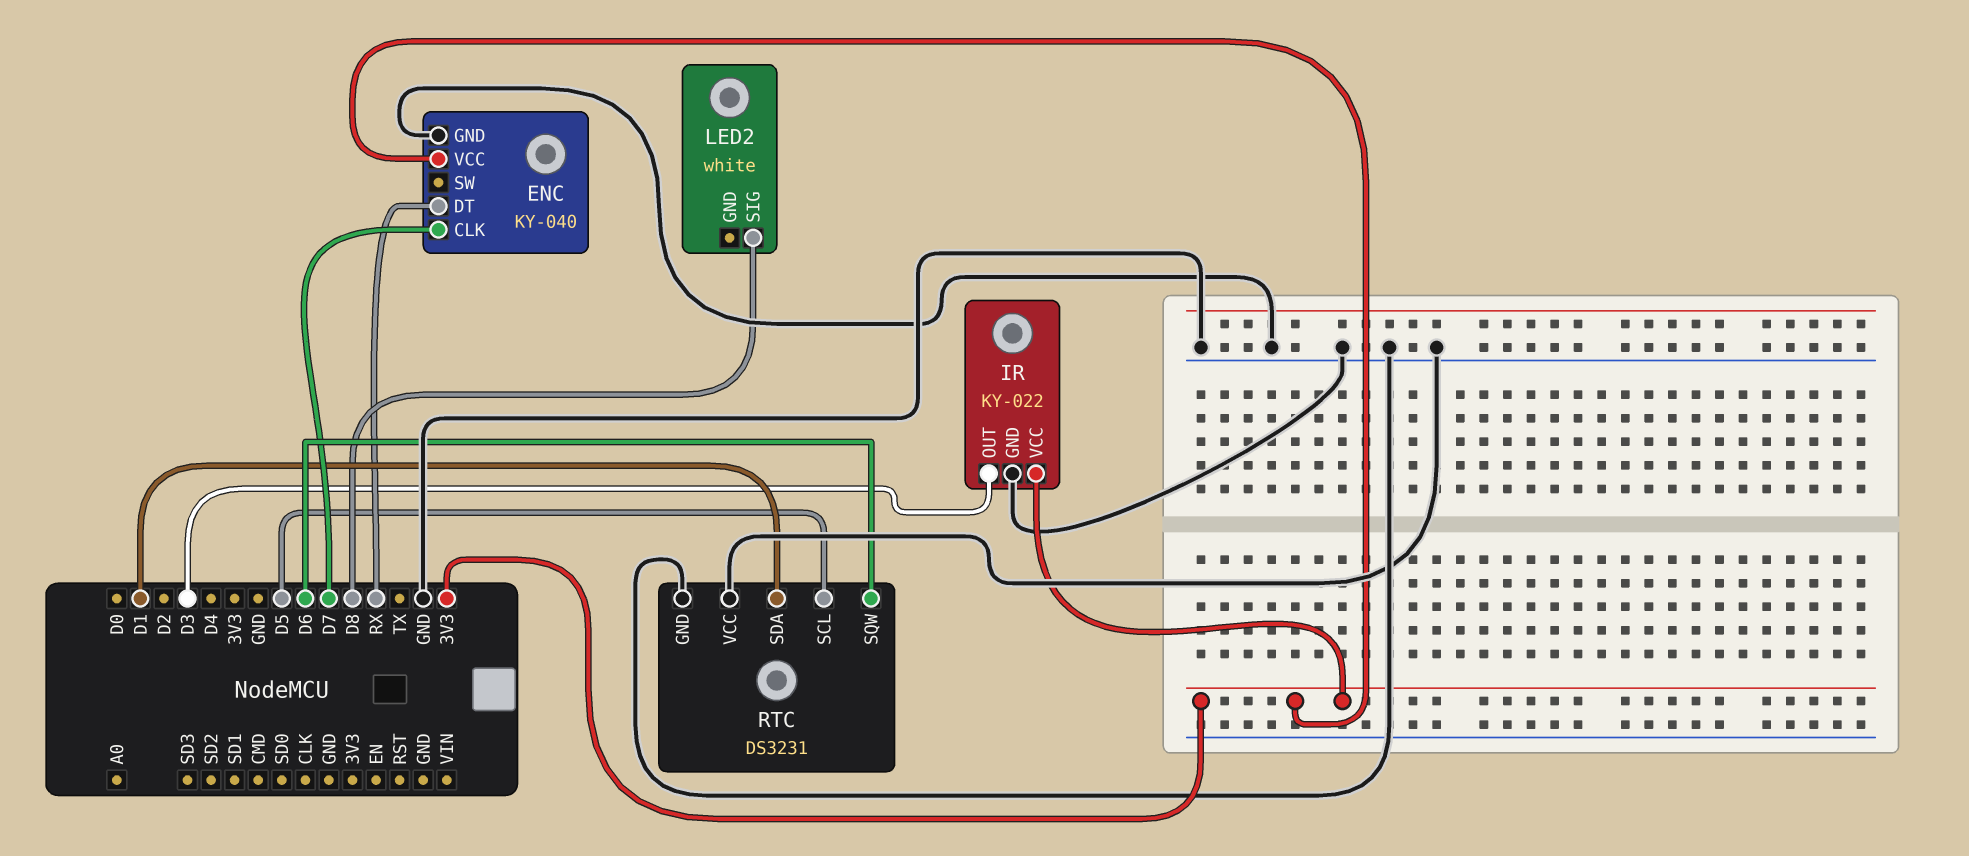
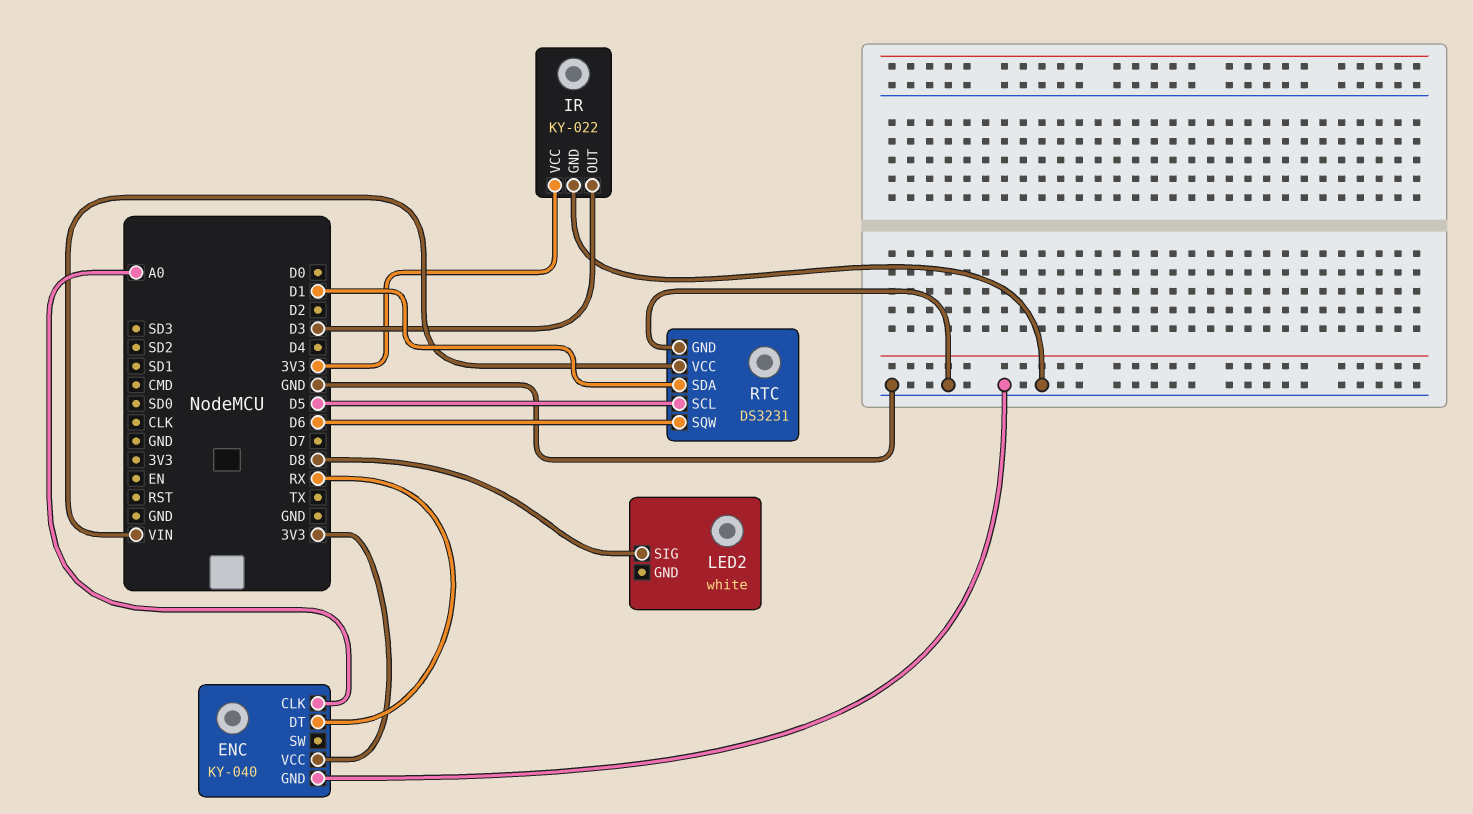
ENC pin CLK: D7 -> A0
RTC pin VCC: GND -> VIN

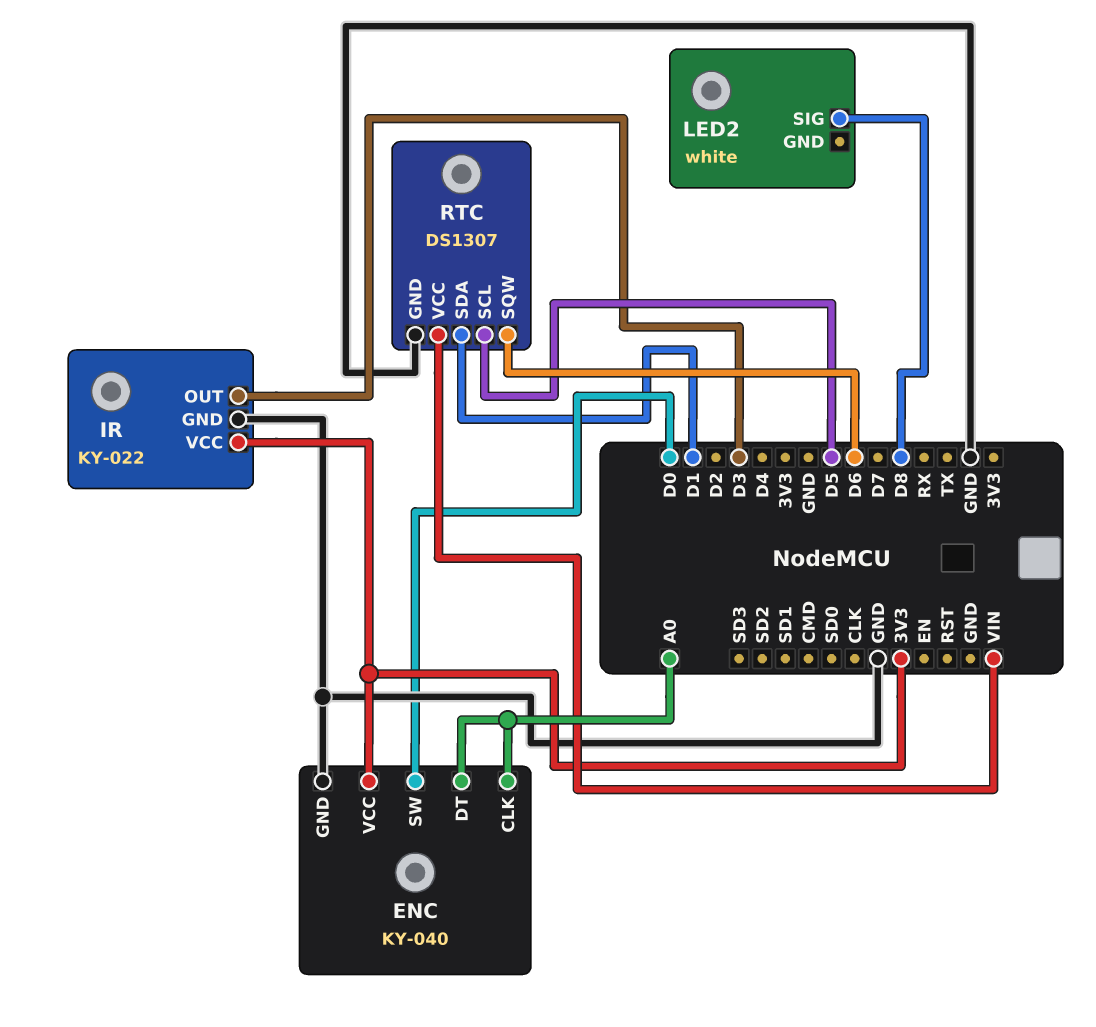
ENC pin DT: RX -> A0
ENC pin SW: none -> D0
RTC: DS3231 -> DS1307

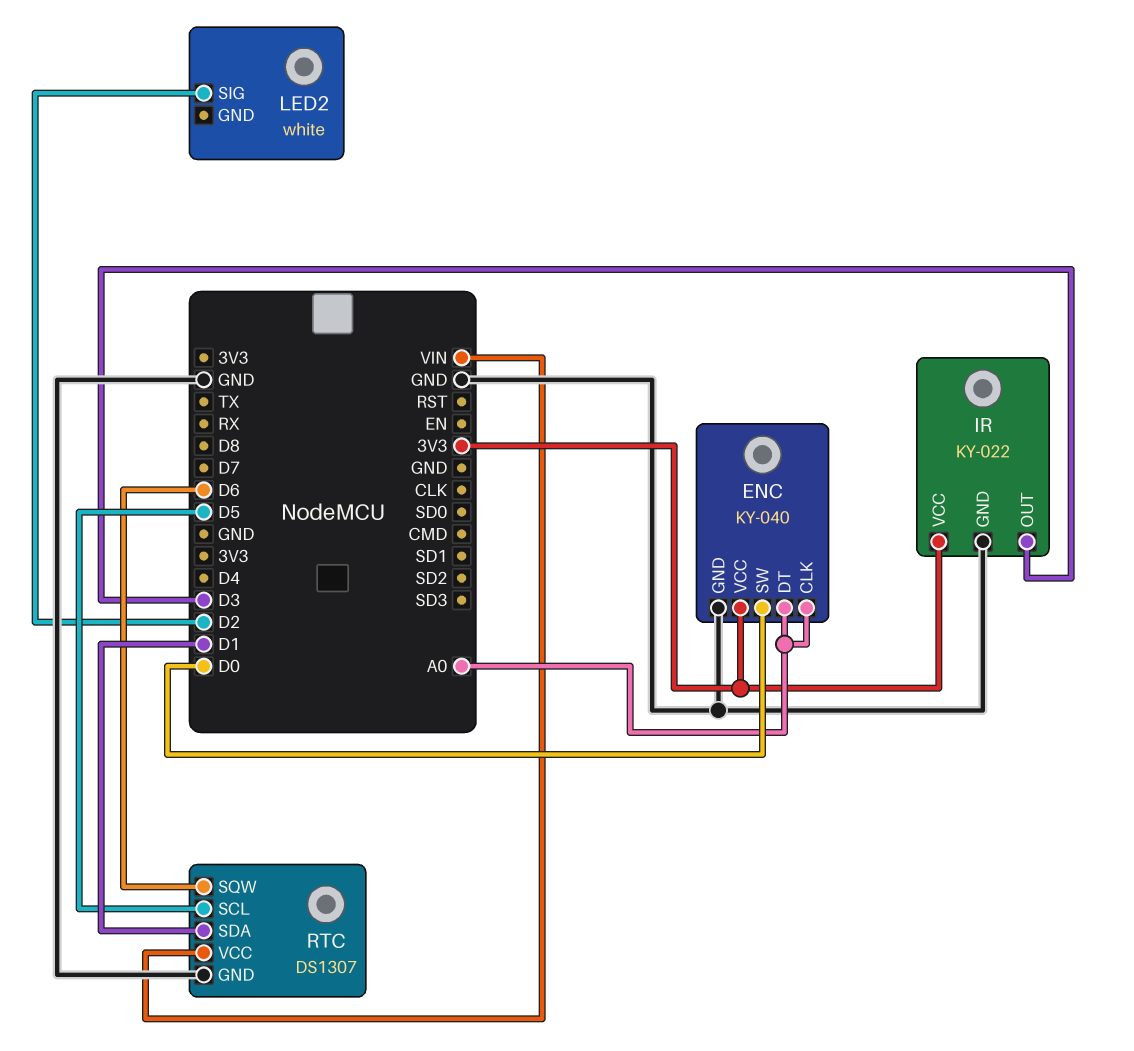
LED2 pin SIG: D8 -> D2

